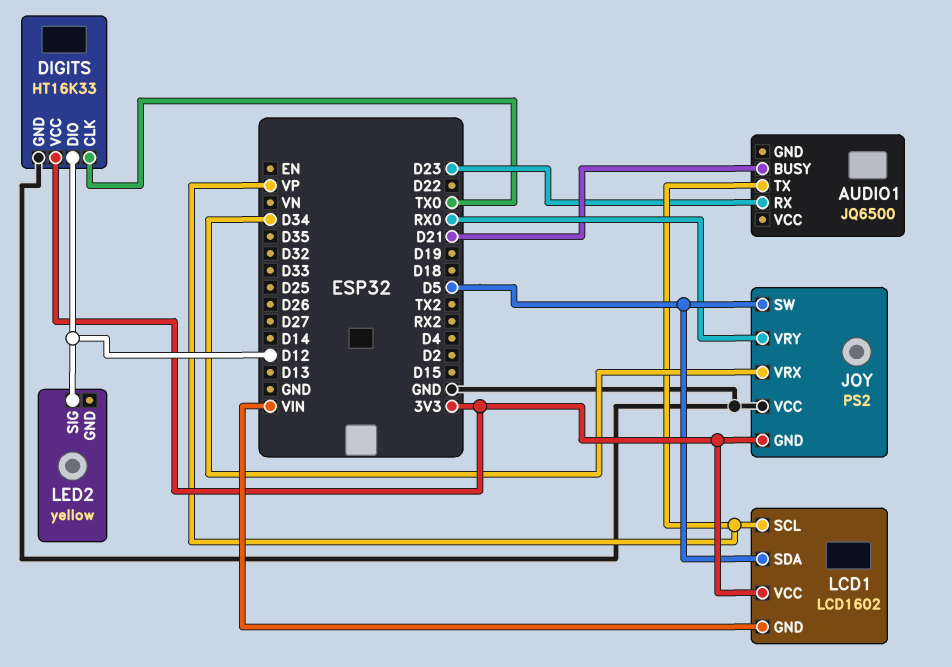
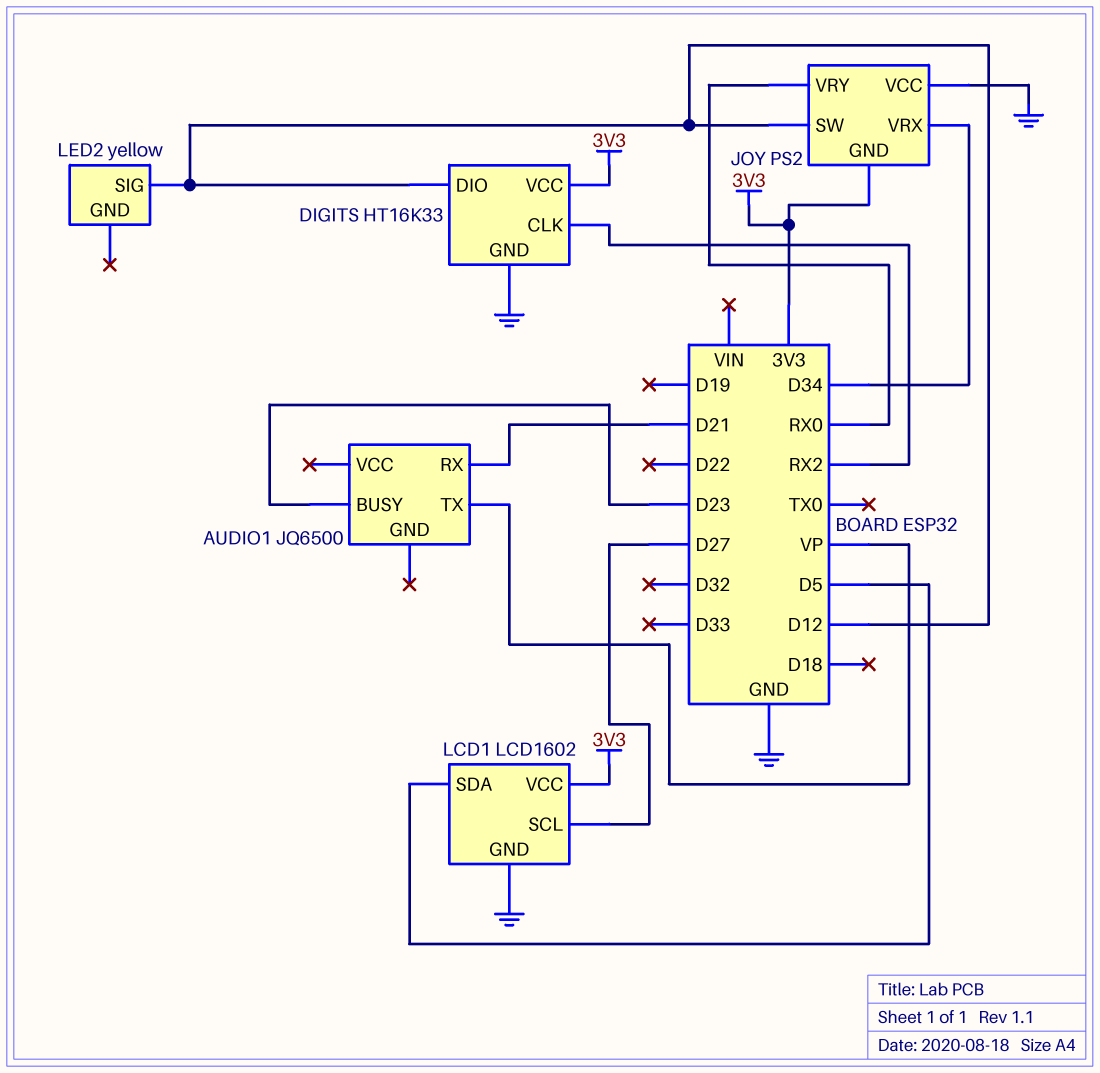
AUDIO1 pin BUSY: D21 -> D23
AUDIO1 pin RX: D23 -> D21
DIGITS pin CLK: TX0 -> RX2
JOY pin SW: D5 -> D12
LCD1 pin GND: VIN -> GND
LCD1 pin SCL: VP -> D27

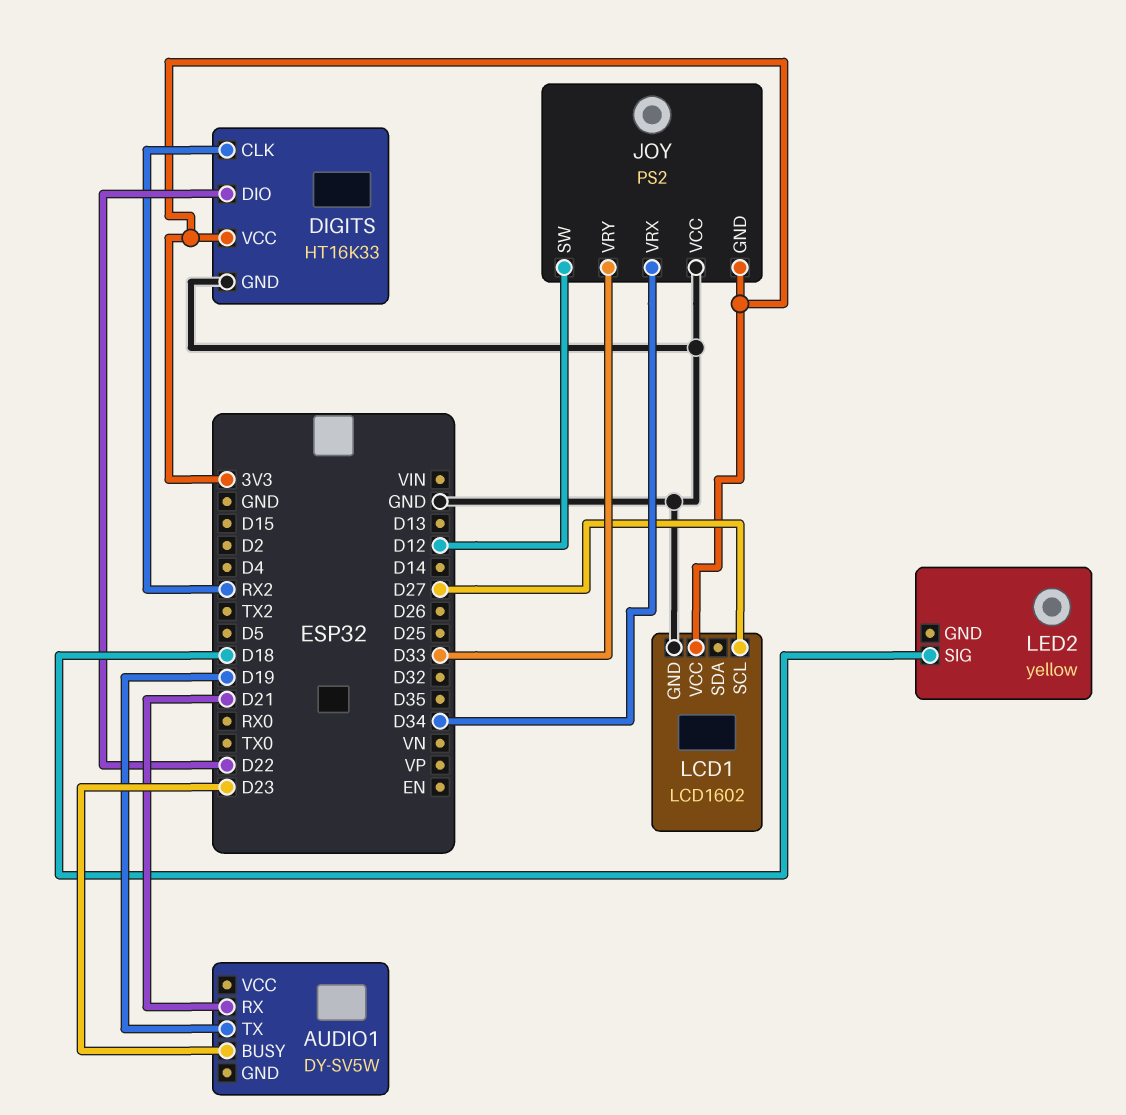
AUDIO1: JQ6500 -> DY-SV5W
AUDIO1 pin TX: VP -> D19
DIGITS pin DIO: D12 -> D22
JOY pin VRY: RX0 -> D33
LCD1 pin SDA: D5 -> none
LED2 pin SIG: D12 -> D18

